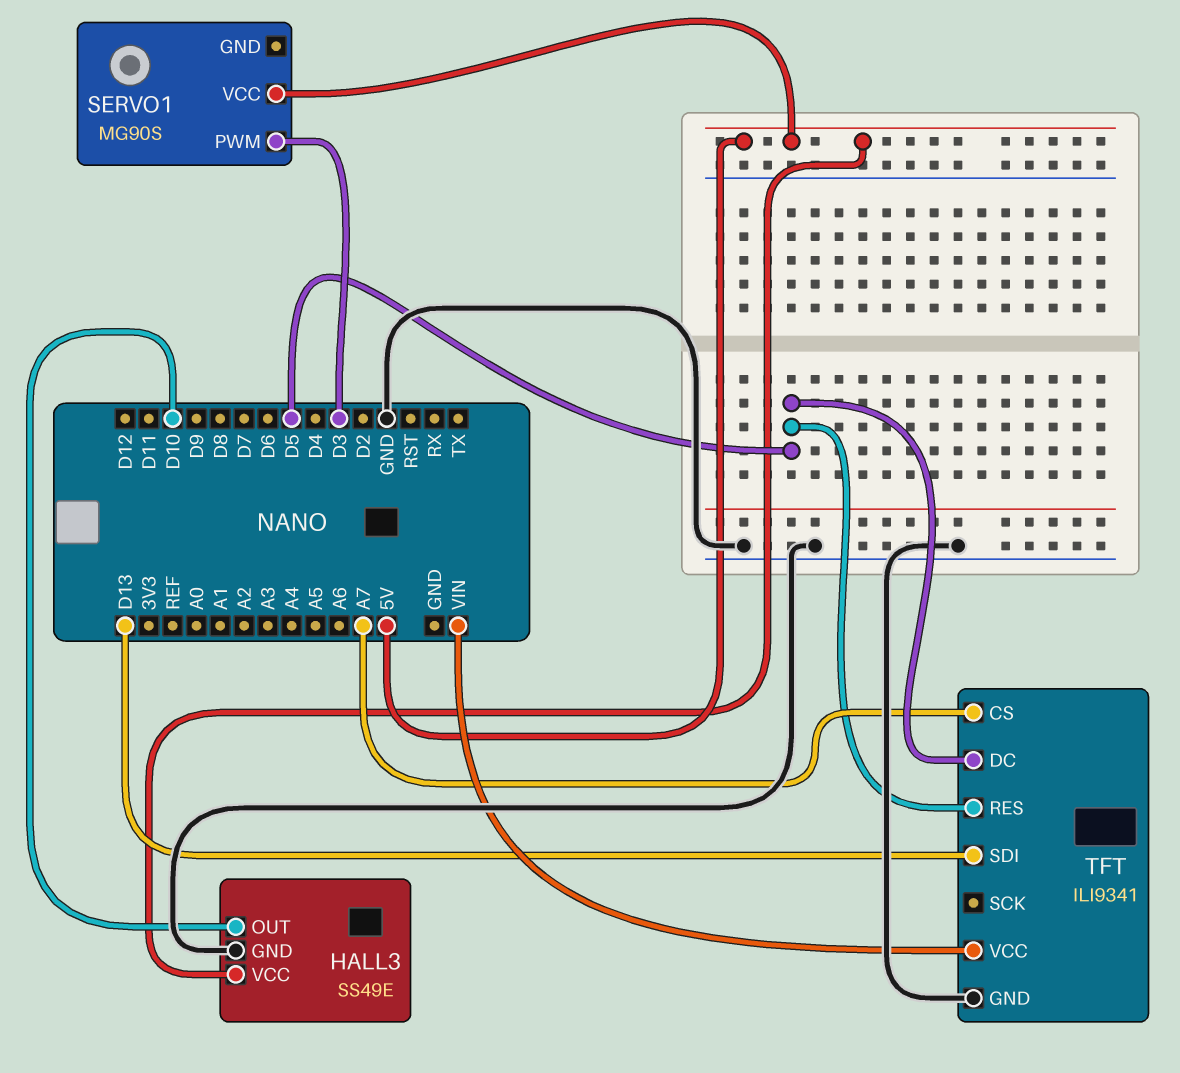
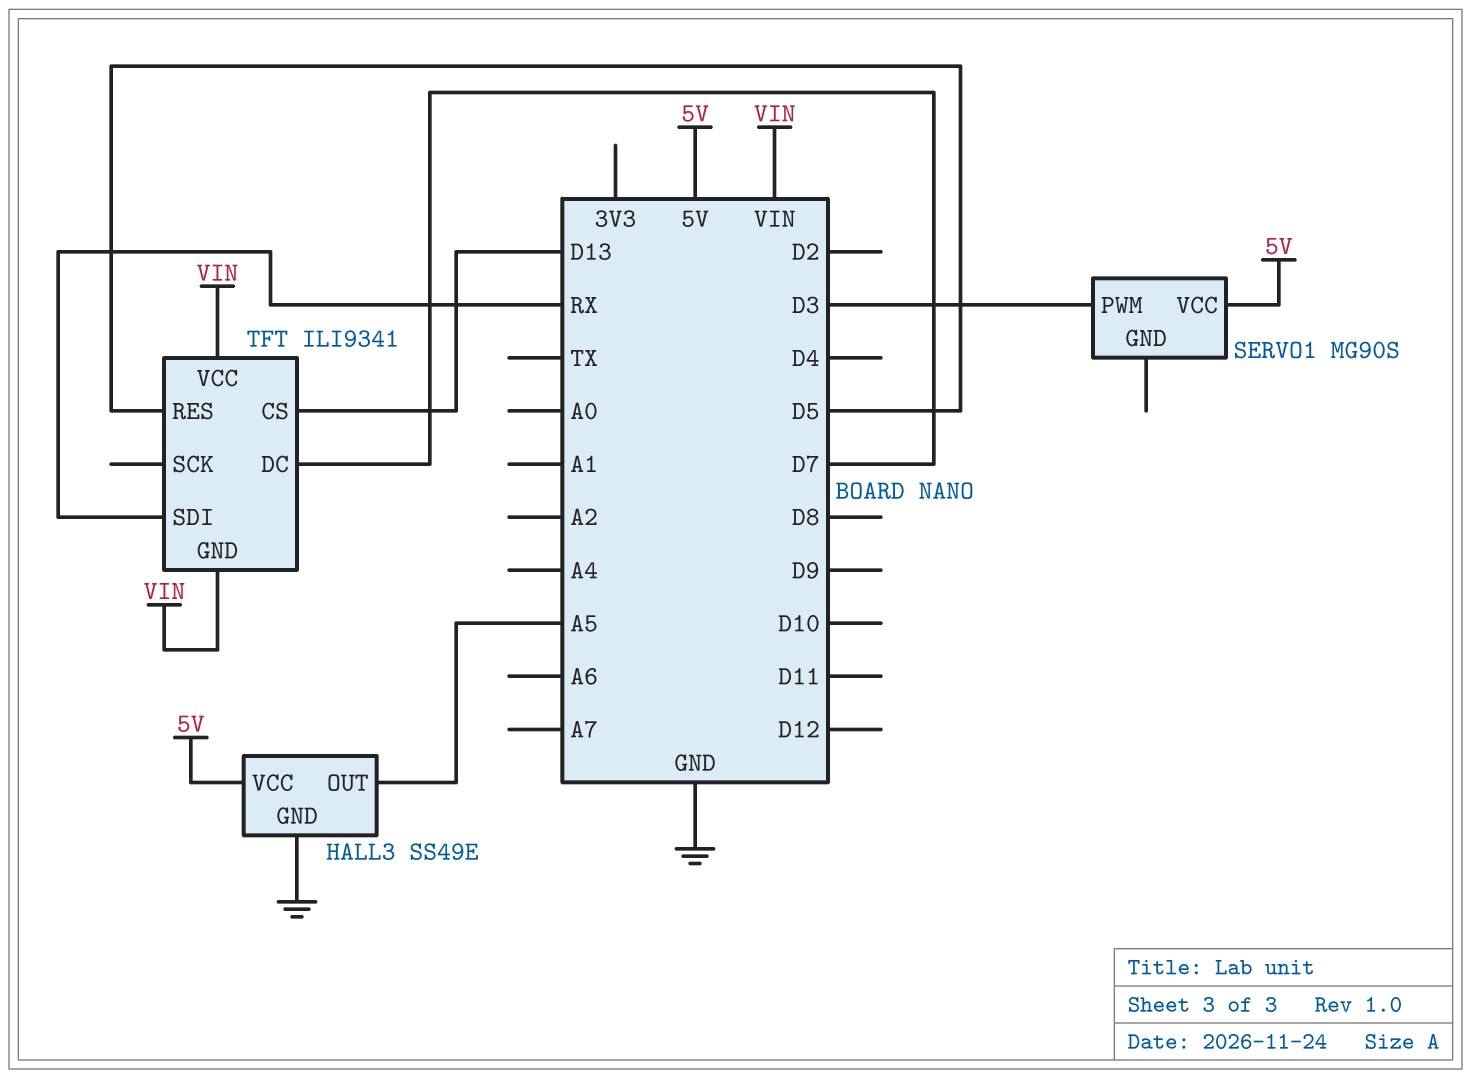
HALL3 pin OUT: D10 -> A5
TFT pin CS: A7 -> D13
TFT pin DC: D5 -> D7
TFT pin GND: GND -> VIN
TFT pin SDI: D13 -> RX

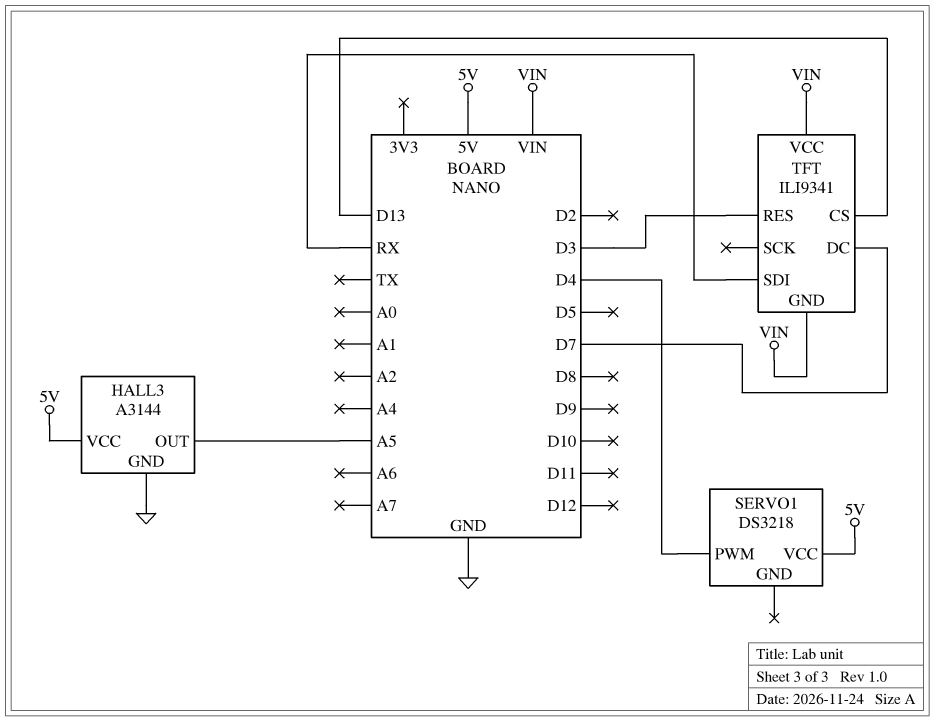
HALL3: SS49E -> A3144
SERVO1: MG90S -> DS3218
SERVO1 pin PWM: D3 -> D4
TFT pin RES: D5 -> D3

